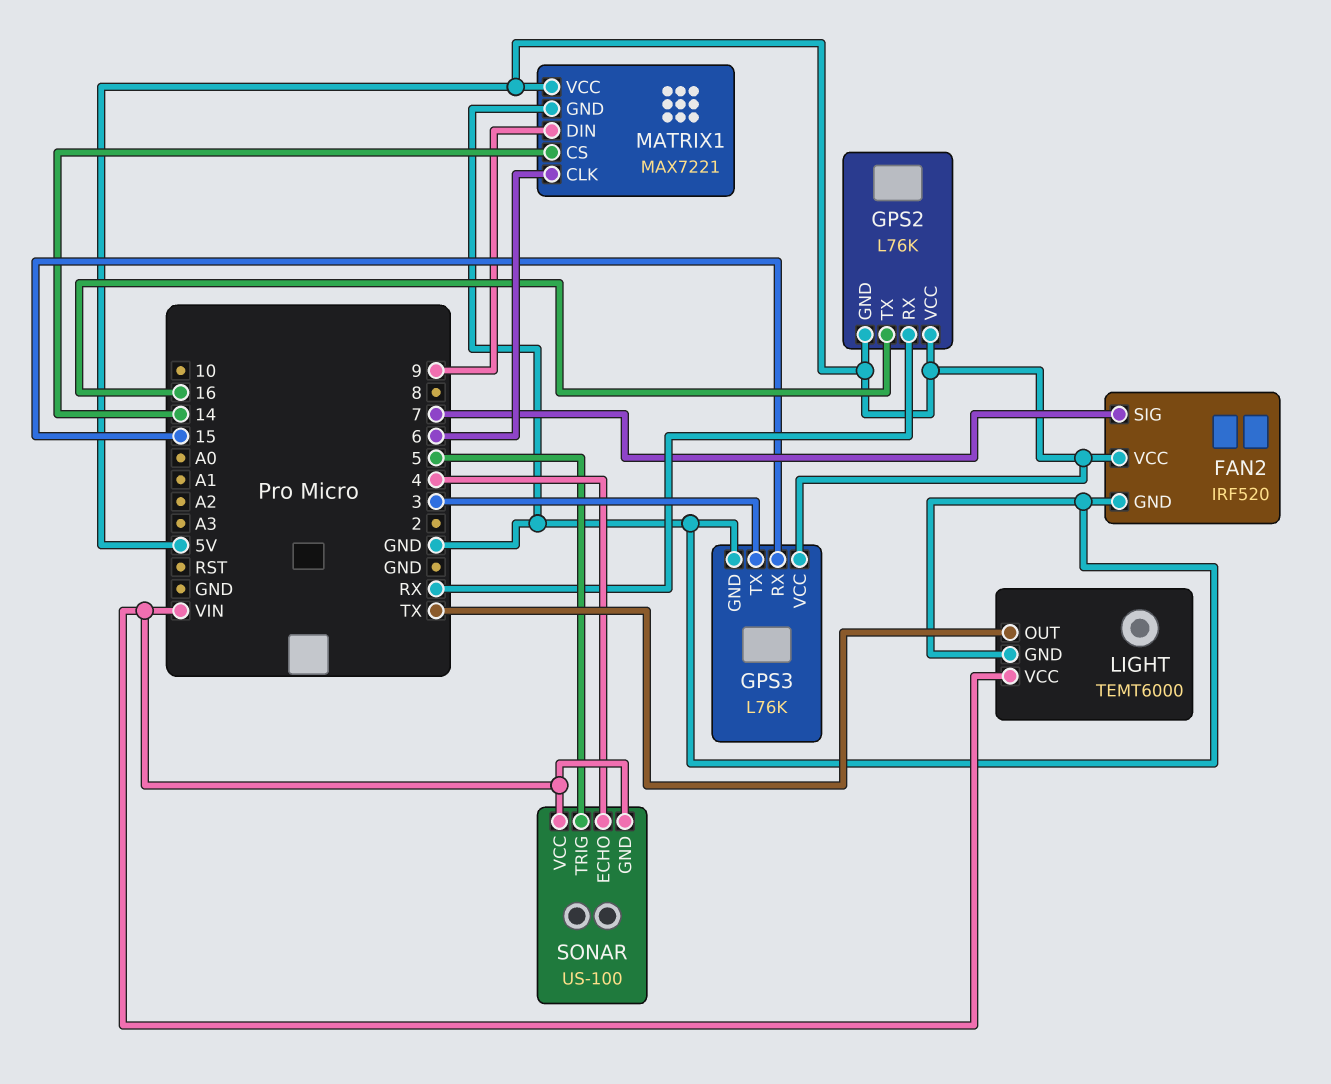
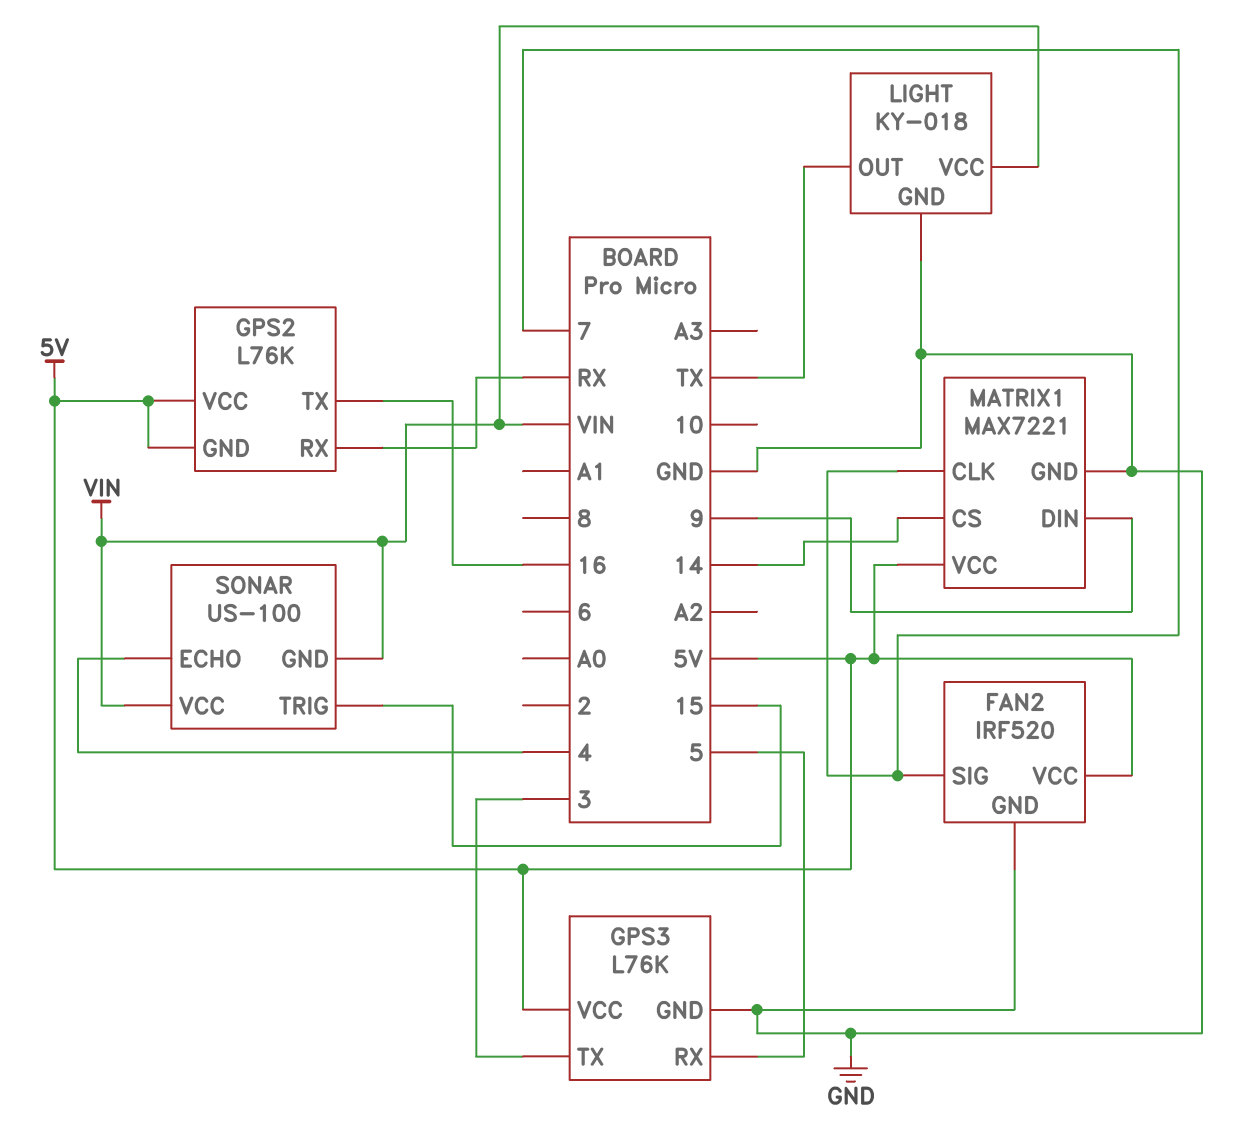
GPS3 pin RX: 15 -> 5
LIGHT: TEMT6000 -> KY-018
MATRIX1 pin CLK: 6 -> 7
SONAR pin TRIG: 5 -> 15

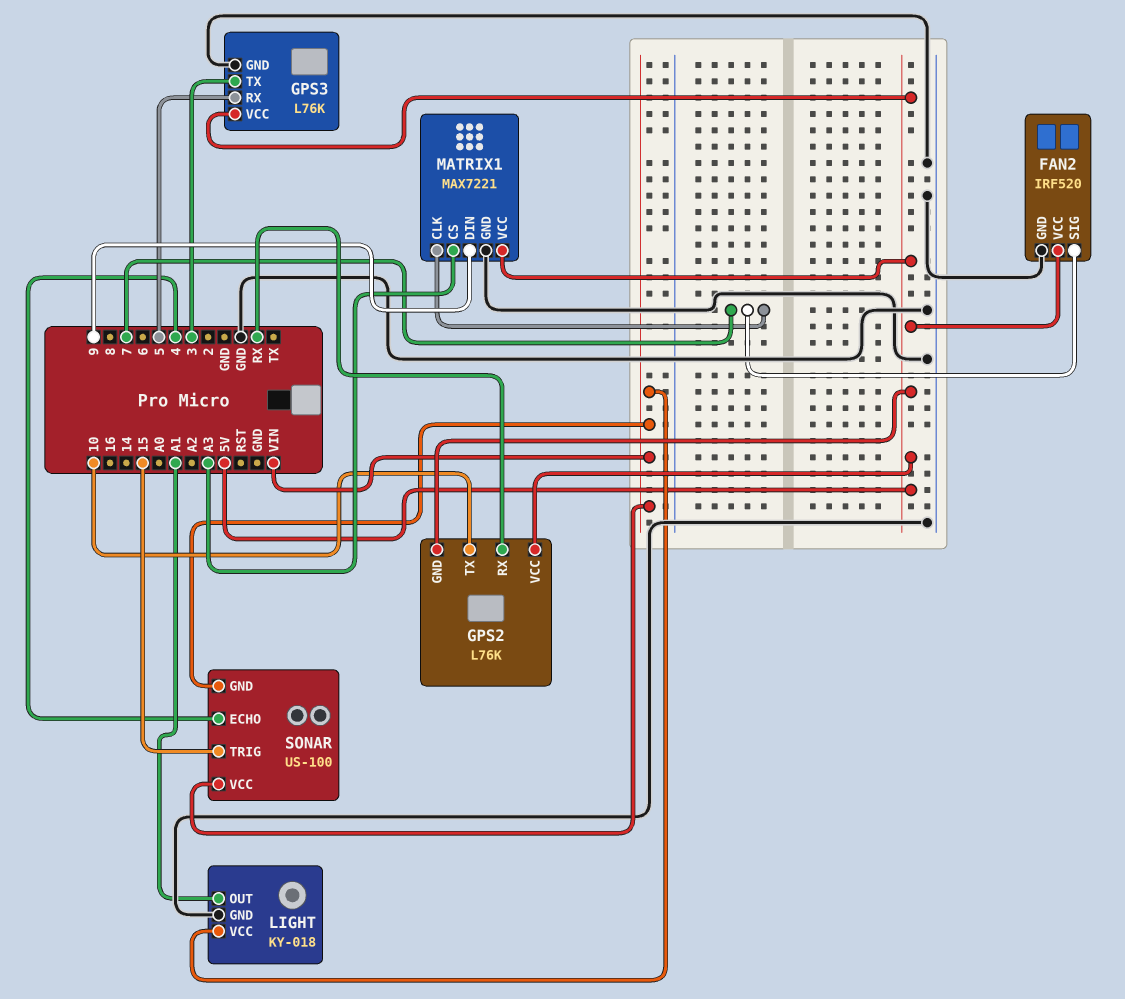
GPS2 pin TX: 16 -> 10
LIGHT pin OUT: TX -> A1
MATRIX1 pin CS: 14 -> A3

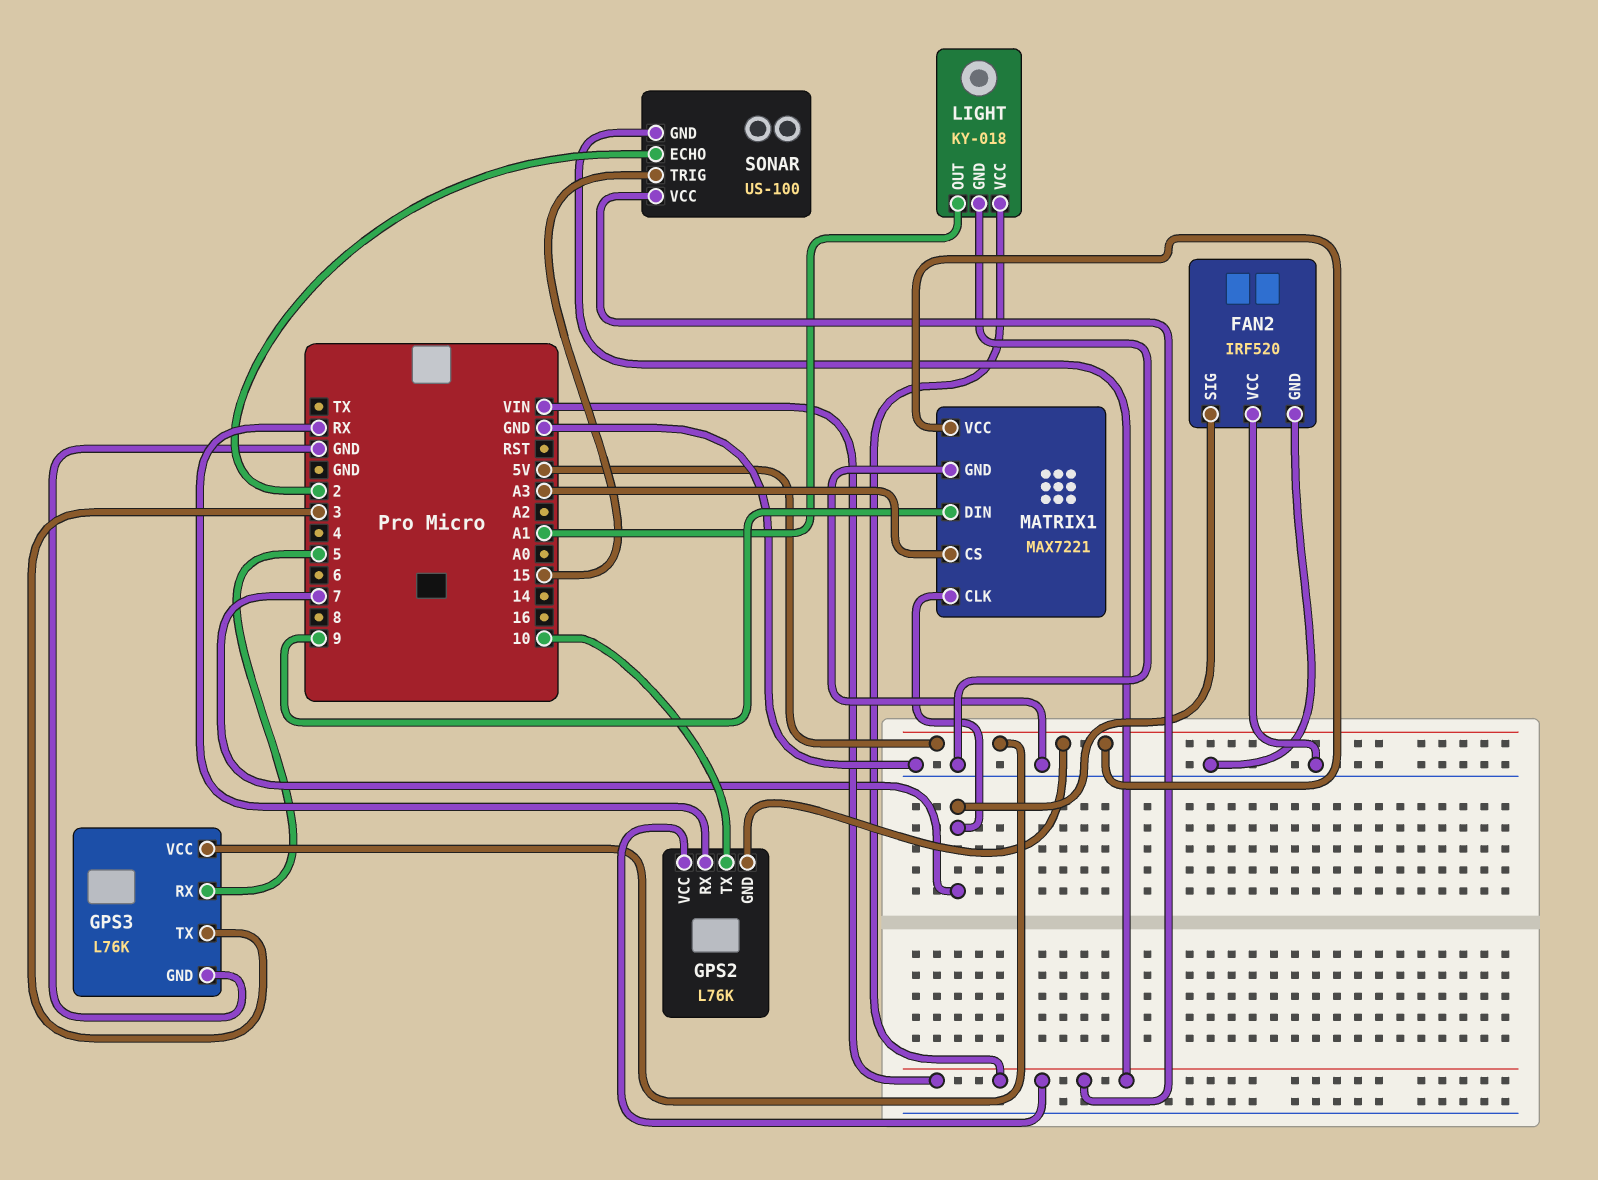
FAN2 pin VCC: 5V -> GND
GPS2 pin VCC: 5V -> VIN
SONAR pin ECHO: 4 -> 2

